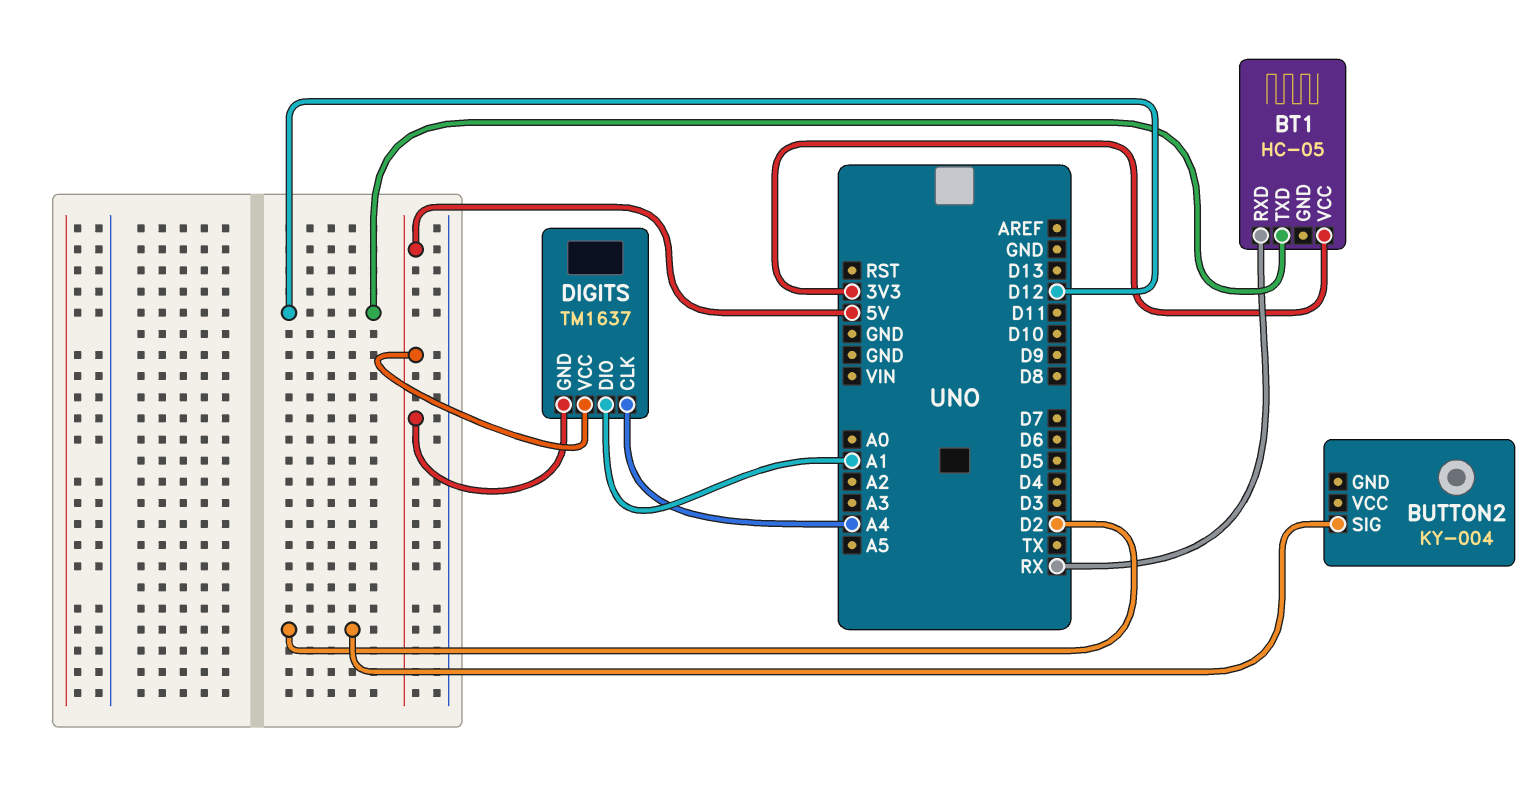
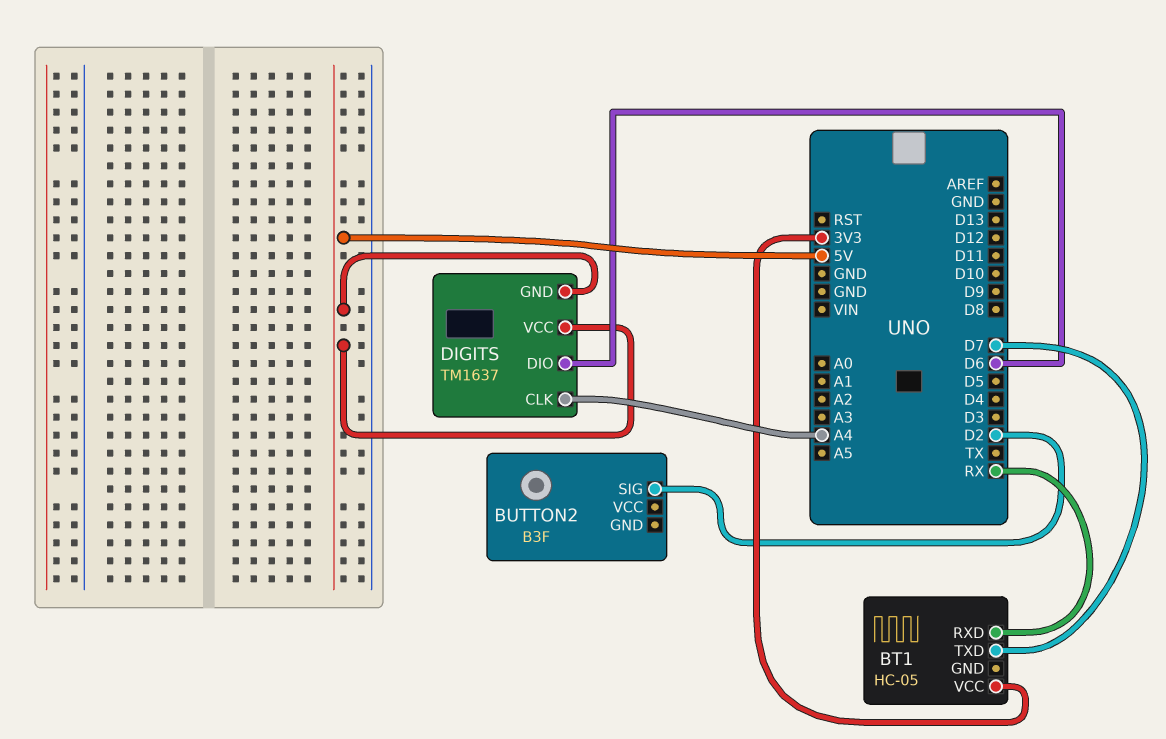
BT1 pin TXD: D12 -> D7
BUTTON2: KY-004 -> B3F
DIGITS pin DIO: A1 -> D6

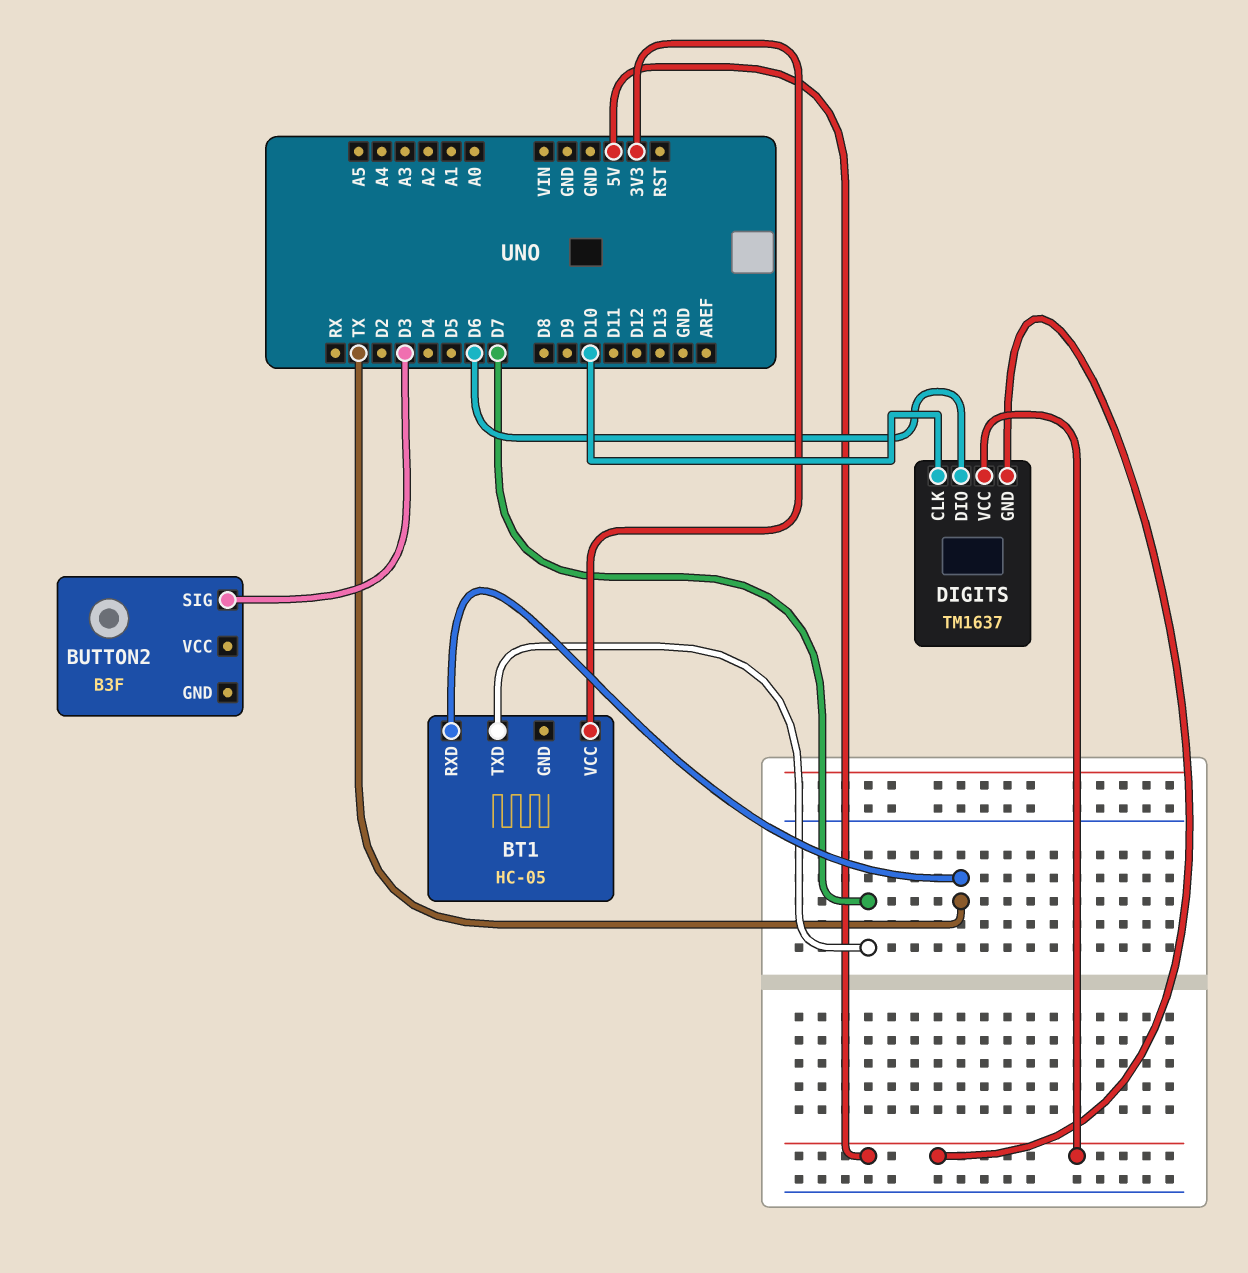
BT1 pin RXD: RX -> TX
BUTTON2 pin SIG: D2 -> D3
DIGITS pin CLK: A4 -> D10

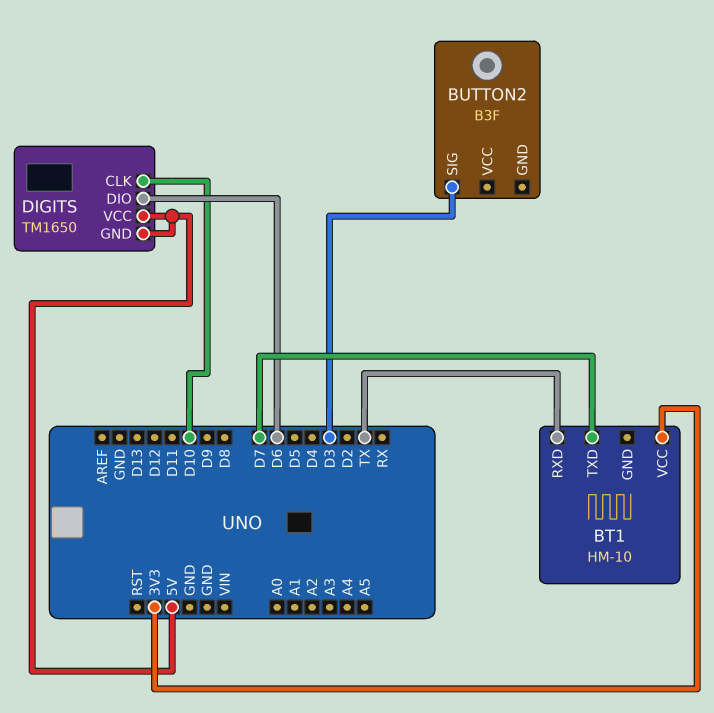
BT1: HC-05 -> HM-10
DIGITS: TM1637 -> TM1650

